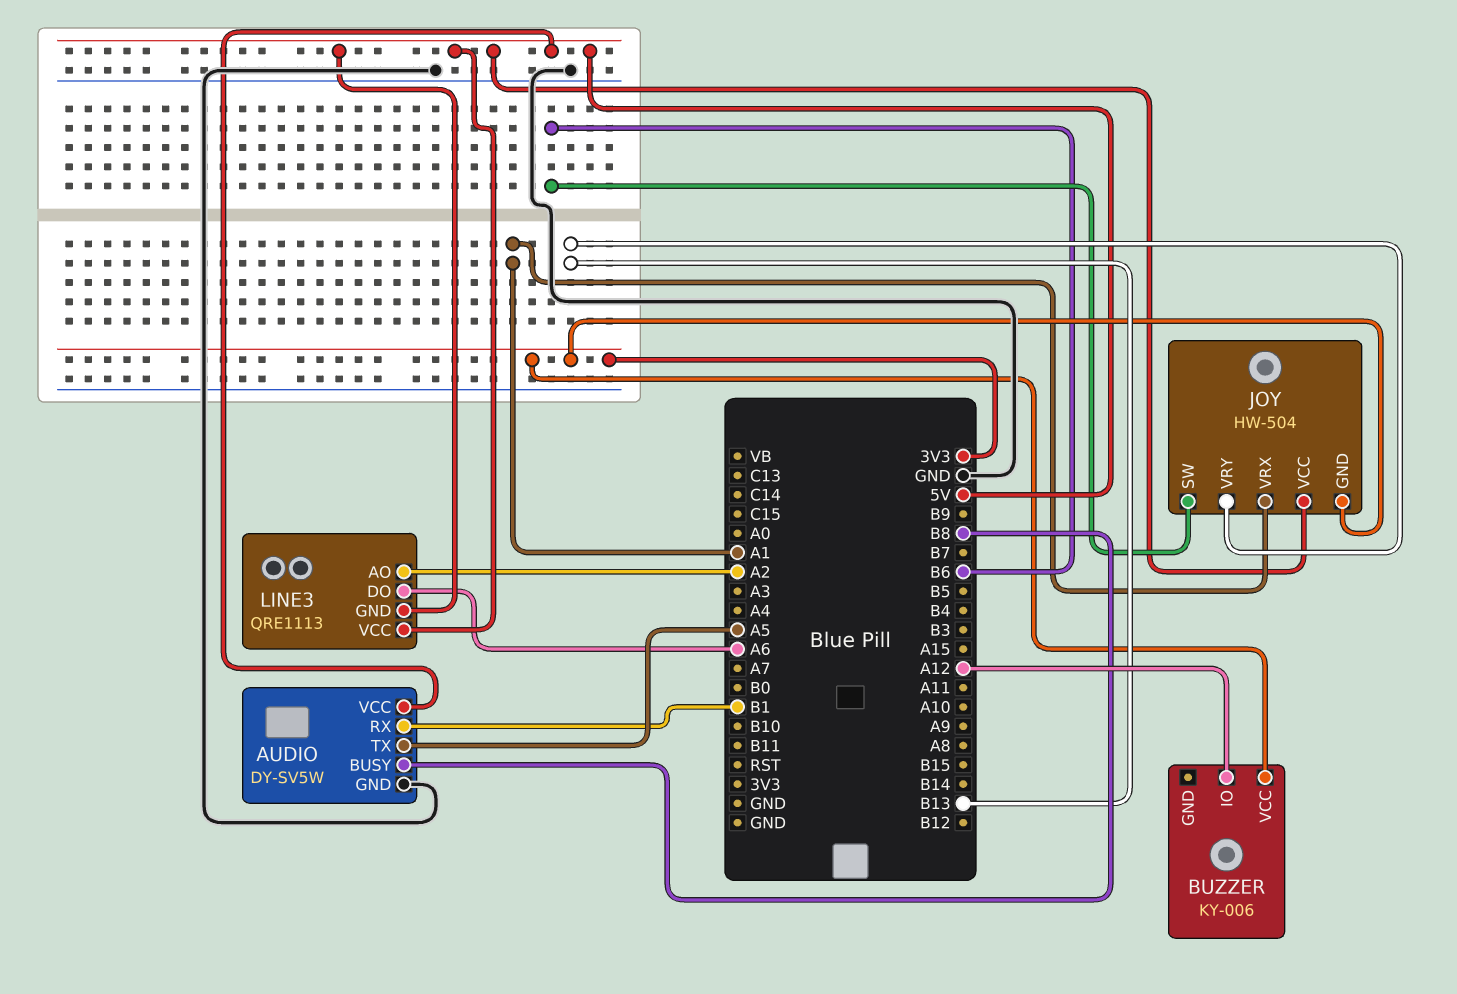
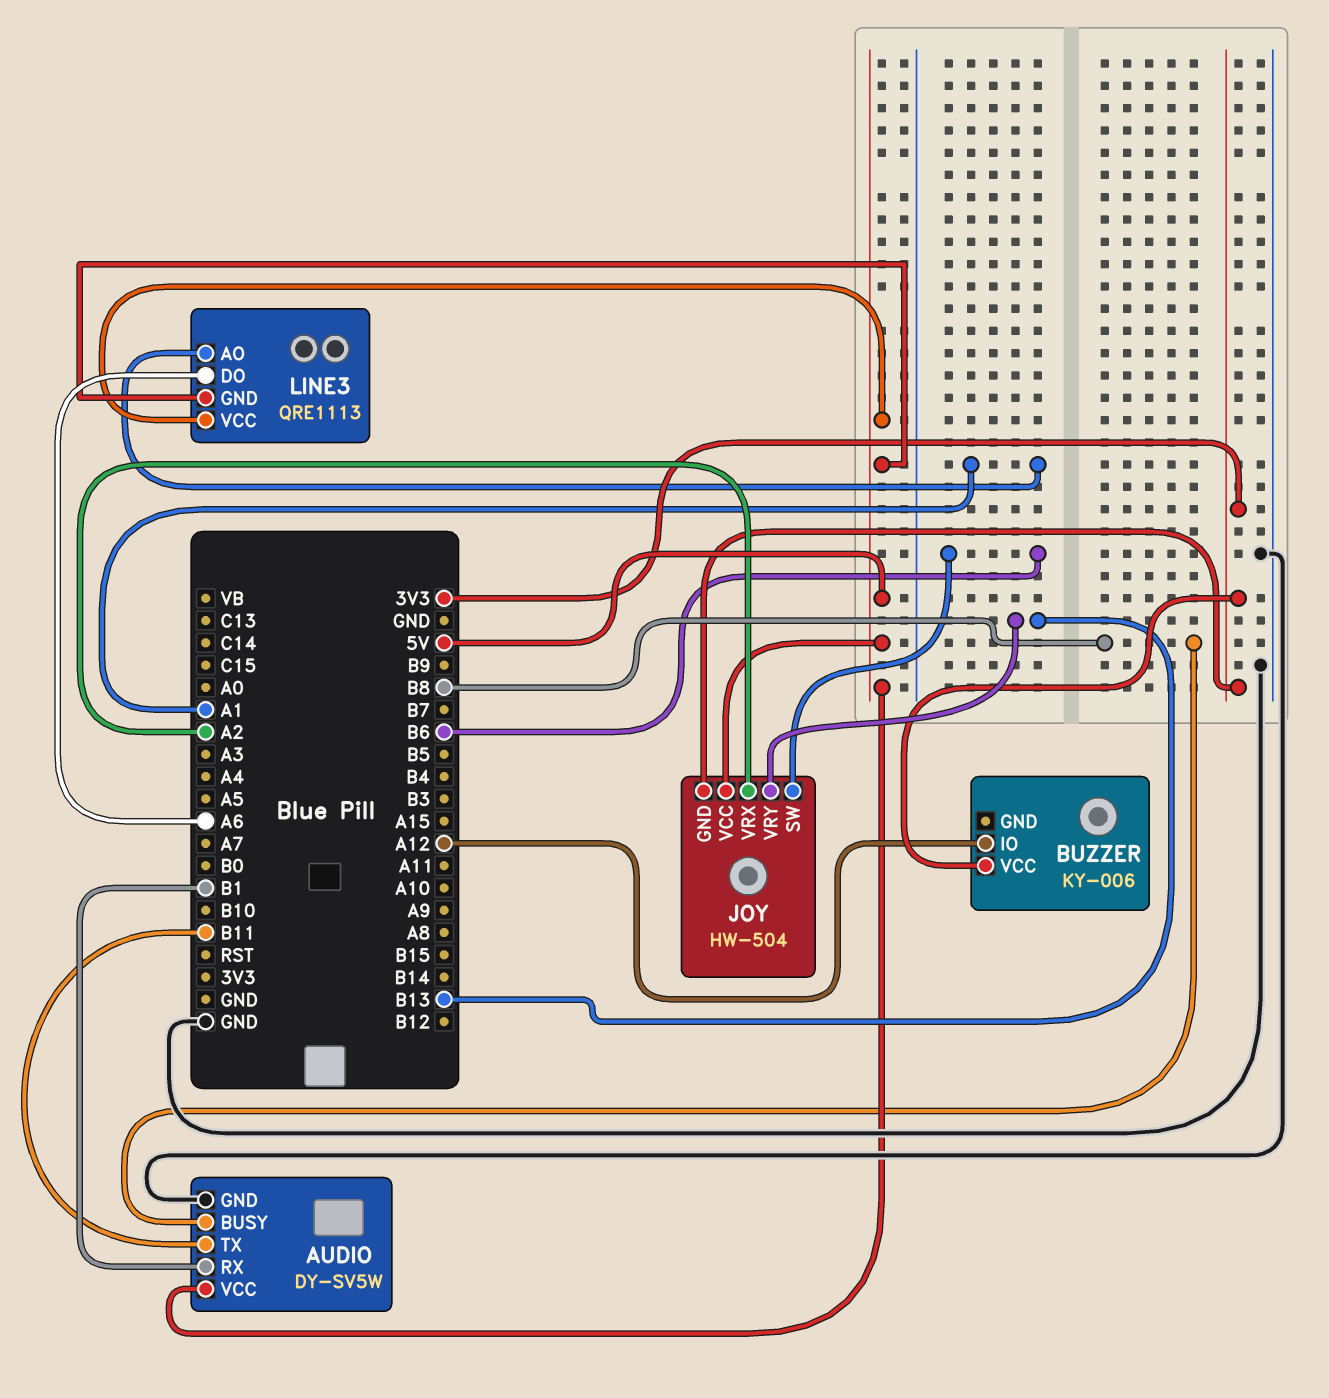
AUDIO pin TX: A5 -> B11
JOY pin VRX: A1 -> A2
LINE3 pin AO: A2 -> A1

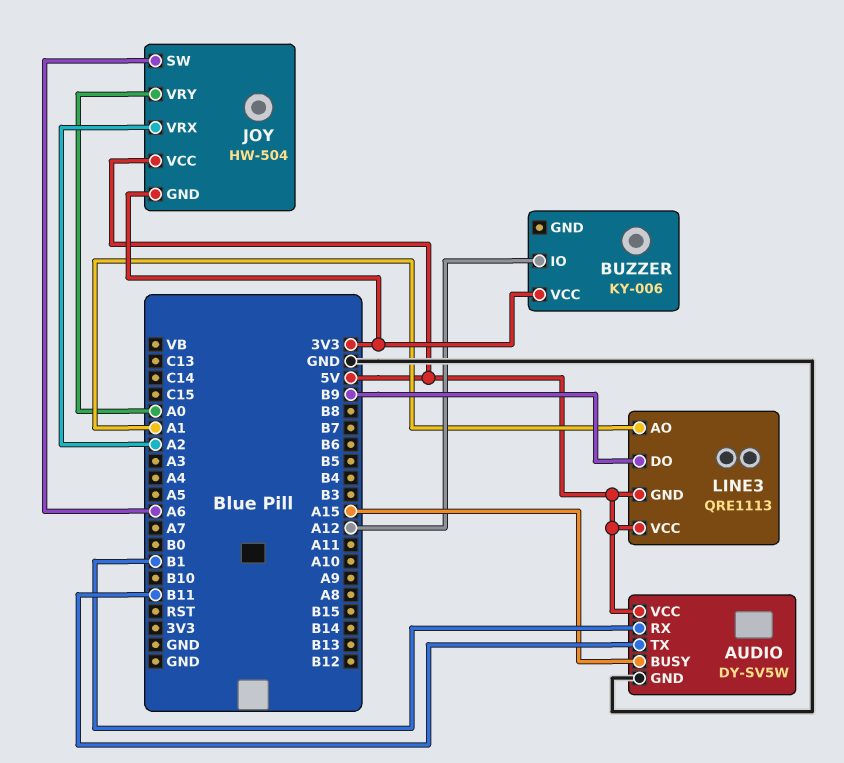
AUDIO pin BUSY: B8 -> A15
JOY pin SW: B6 -> A6
JOY pin VRY: B13 -> A0
LINE3 pin DO: A6 -> B9

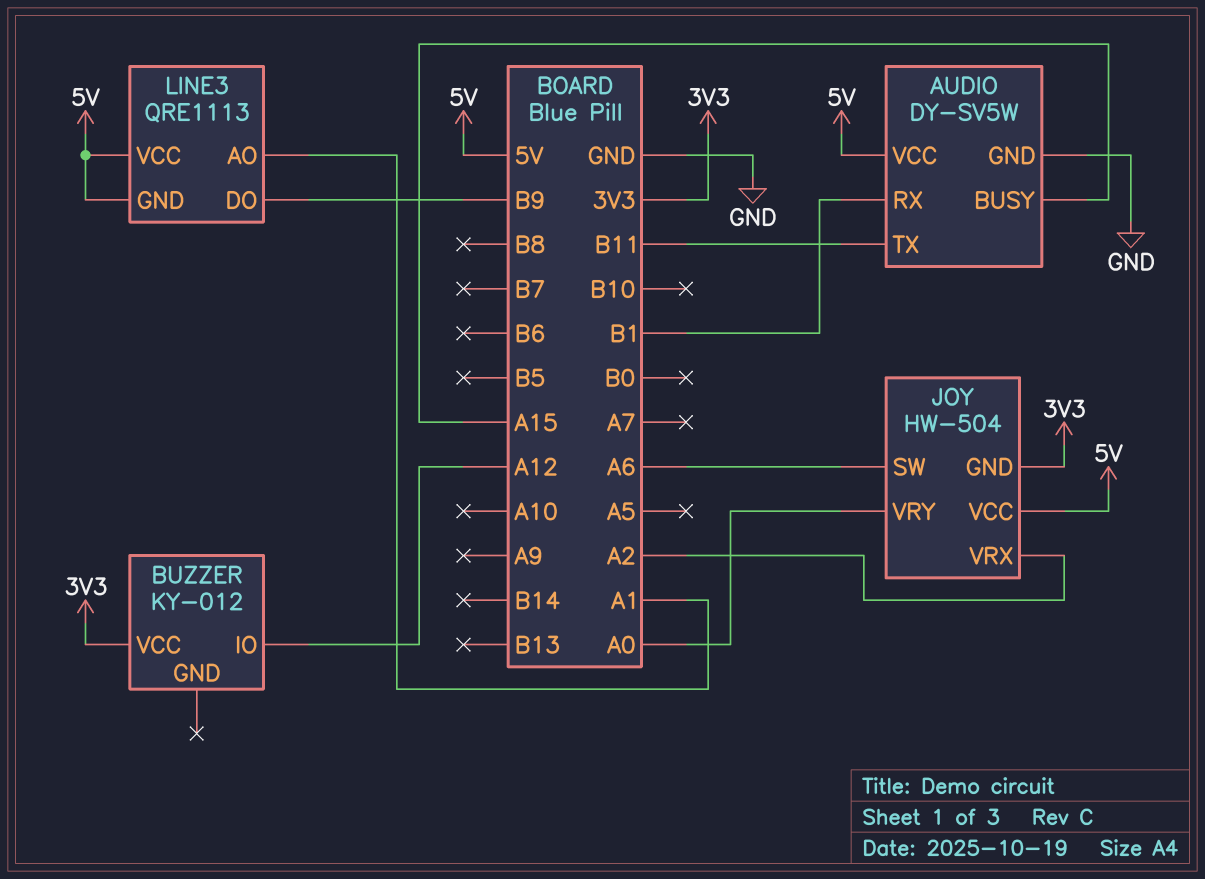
BUZZER: KY-006 -> KY-012

